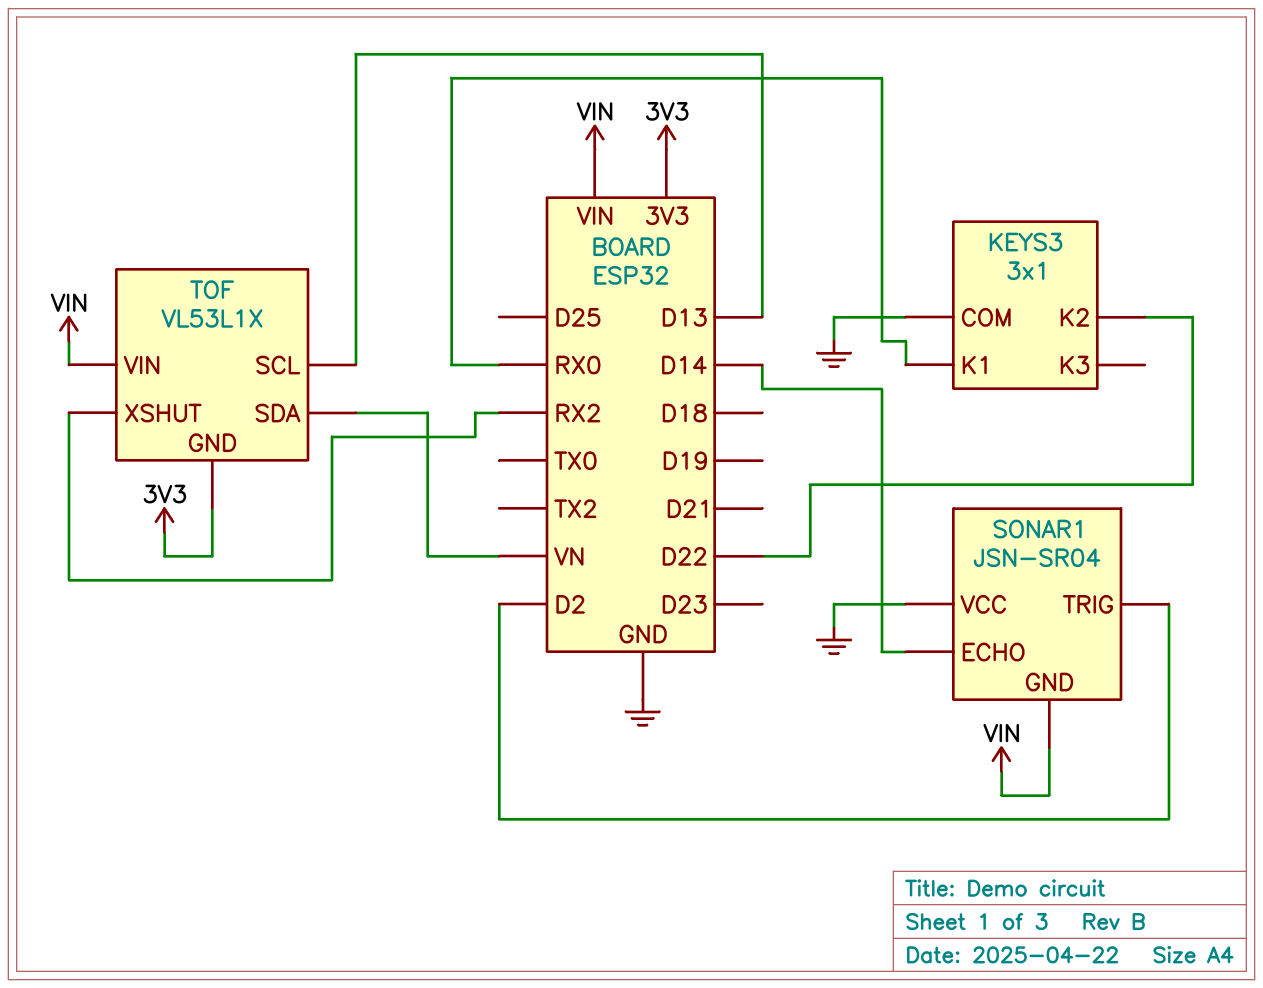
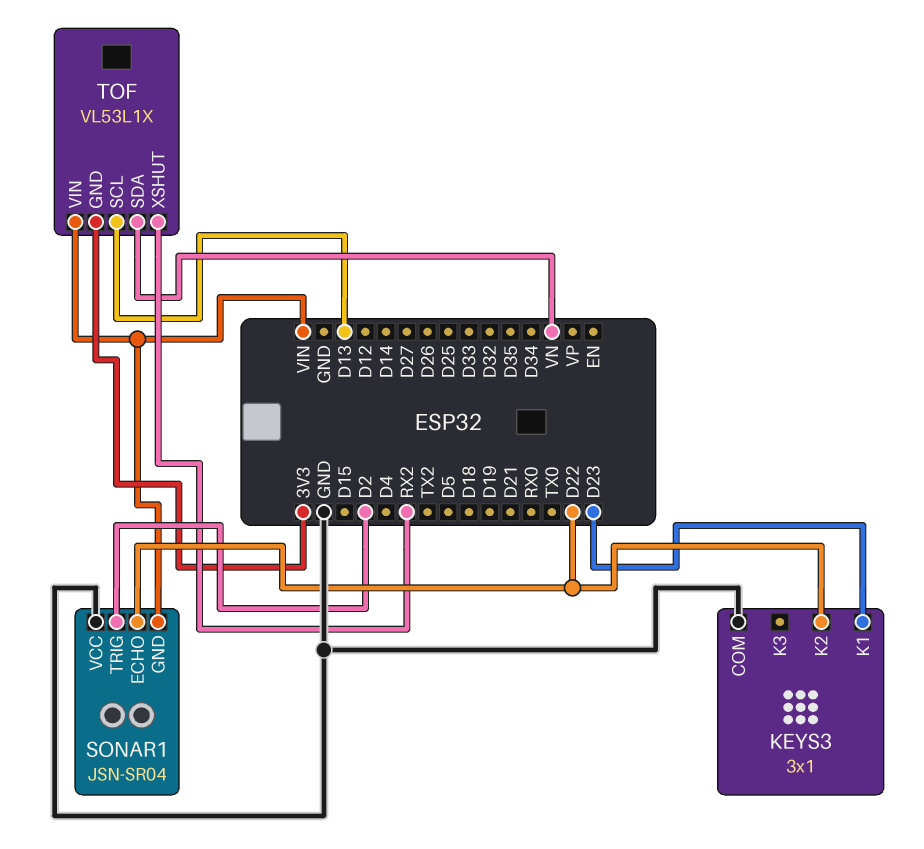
KEYS3 pin K1: RX0 -> D23
SONAR1 pin ECHO: D14 -> D22

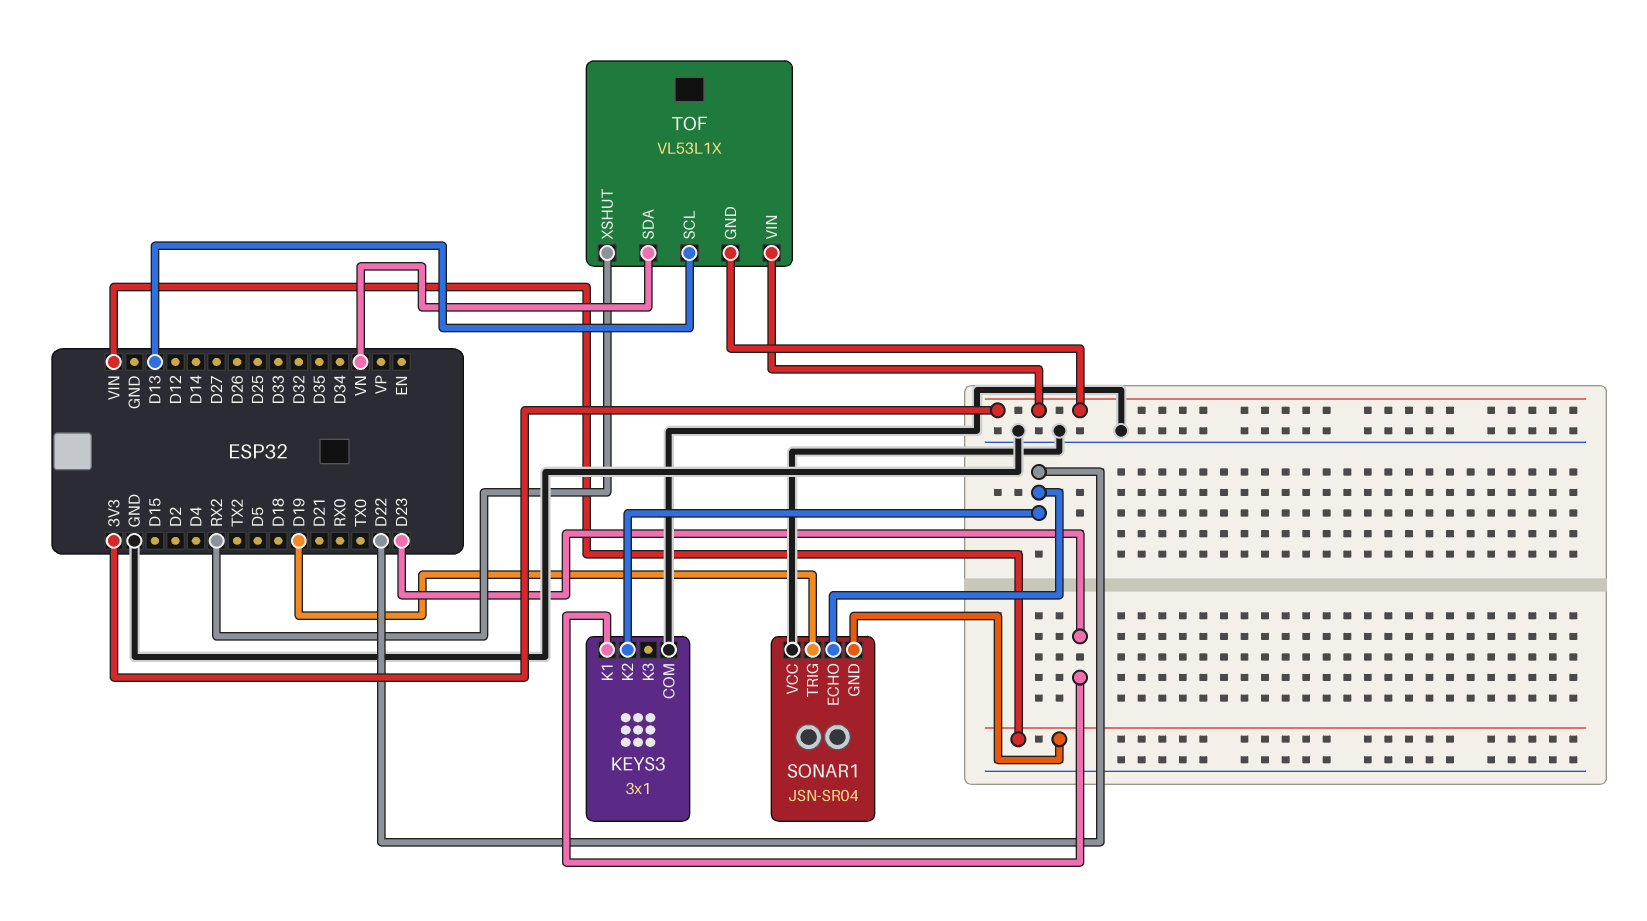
SONAR1 pin TRIG: D2 -> D19
TOF pin VIN: VIN -> 3V3

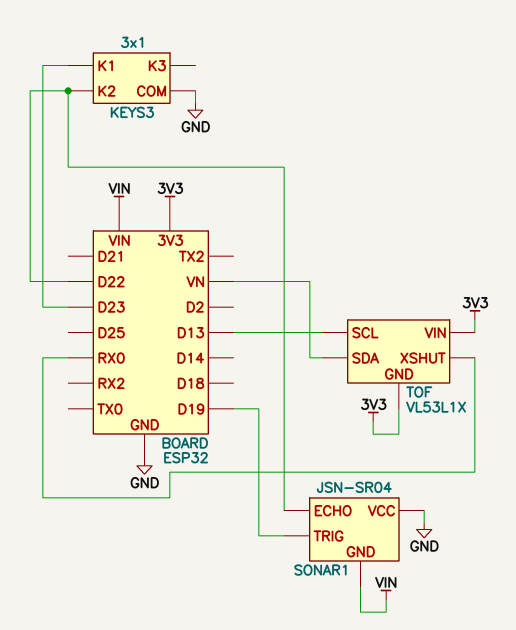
TOF pin XSHUT: RX2 -> RX0

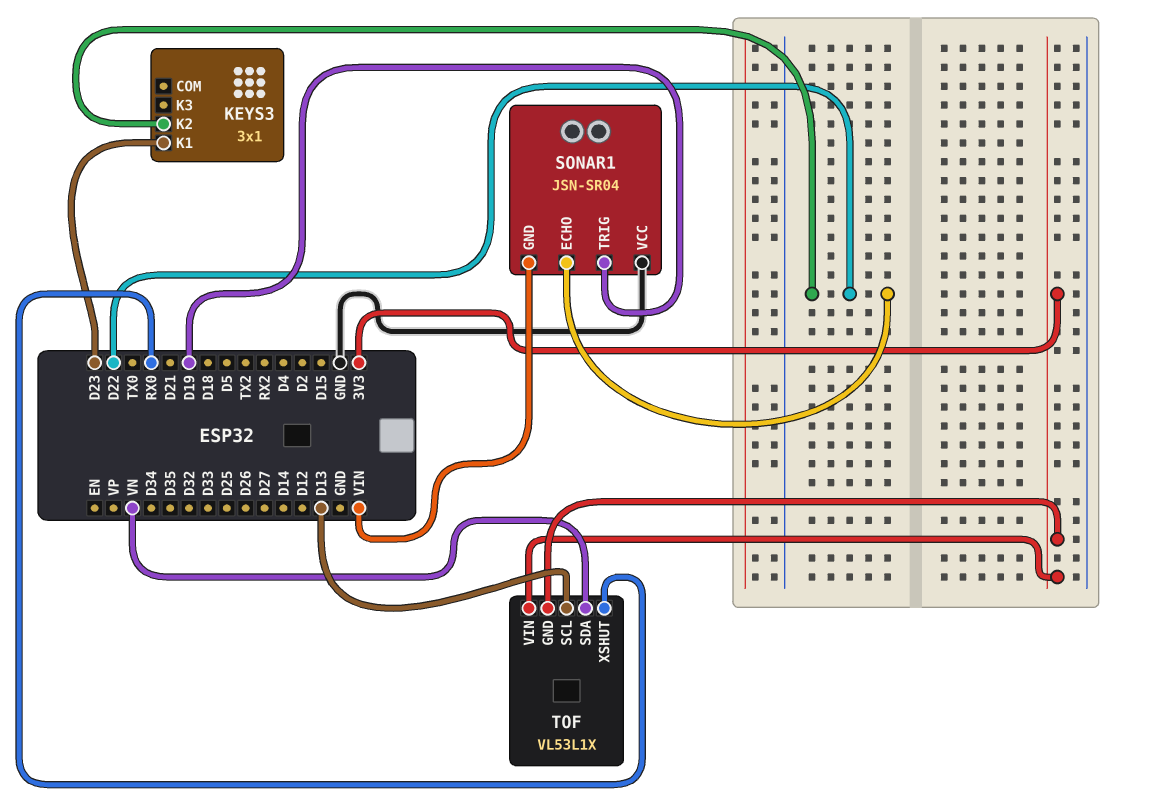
KEYS3 pin COM: GND -> none

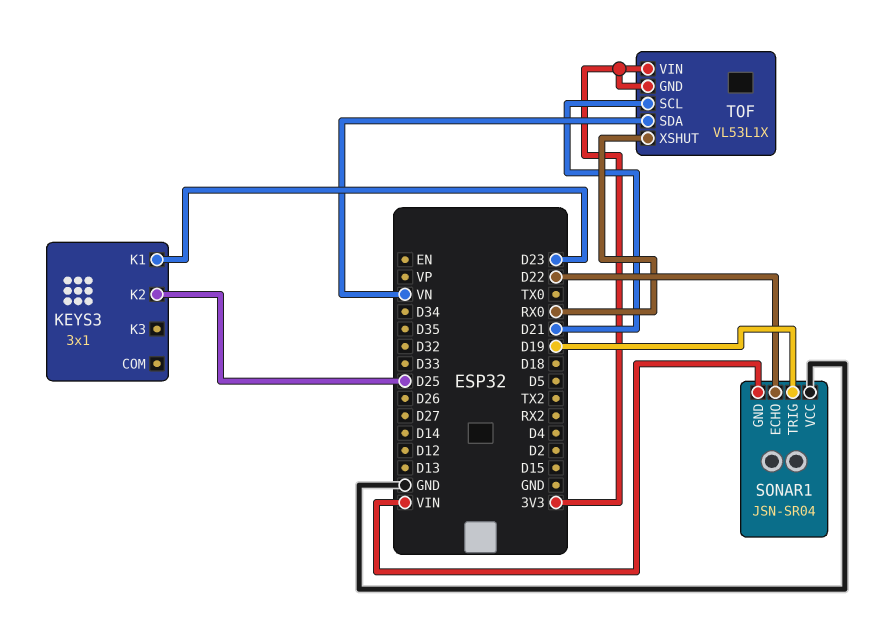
KEYS3 pin K2: D22 -> D25
TOF pin SCL: D13 -> D21

